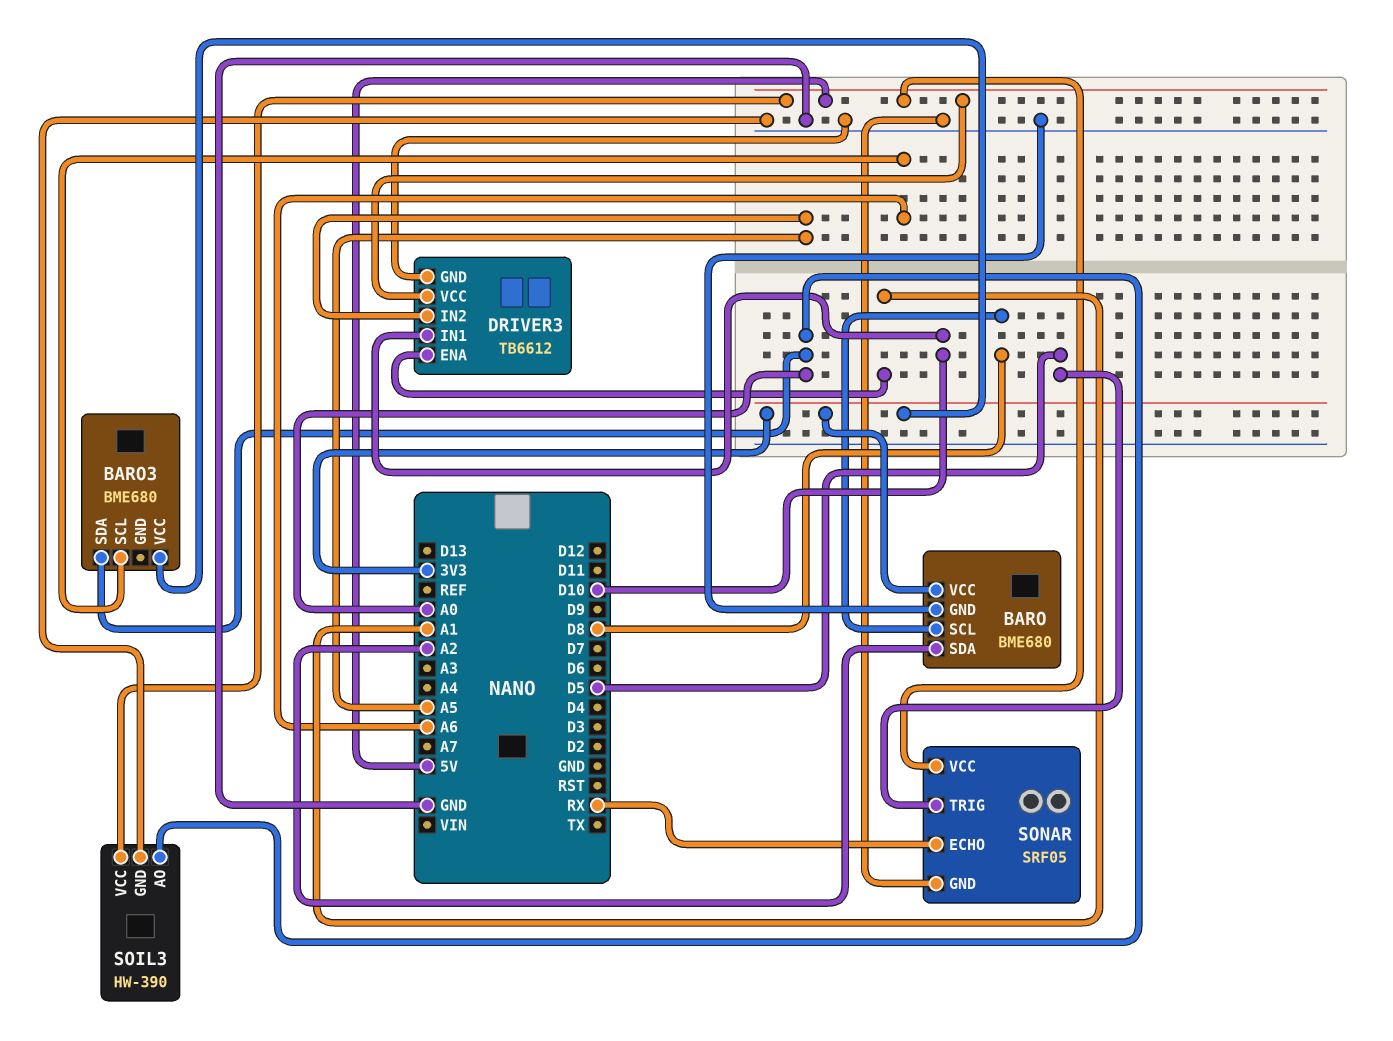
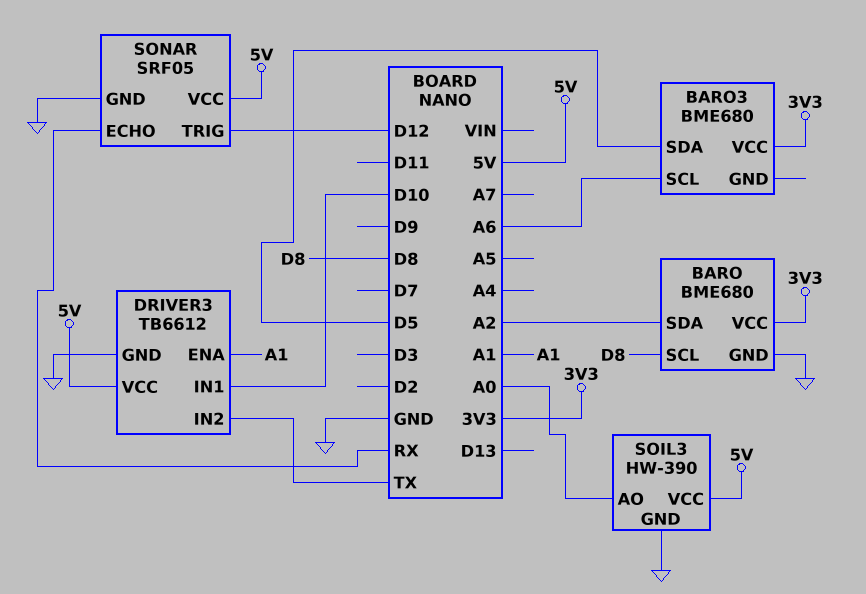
BARO3 pin SDA: A0 -> D5
DRIVER3 pin IN2: A5 -> TX
SONAR pin TRIG: D5 -> D12

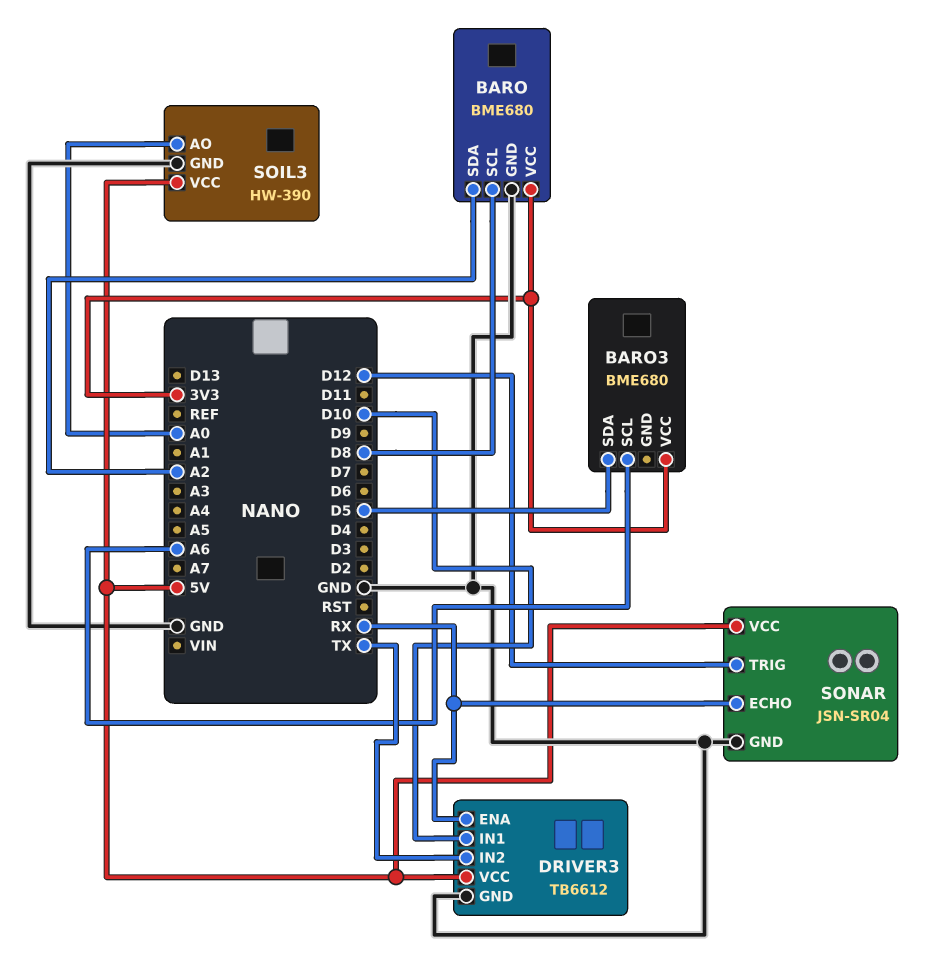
DRIVER3 pin ENA: A1 -> RX
SONAR: SRF05 -> JSN-SR04

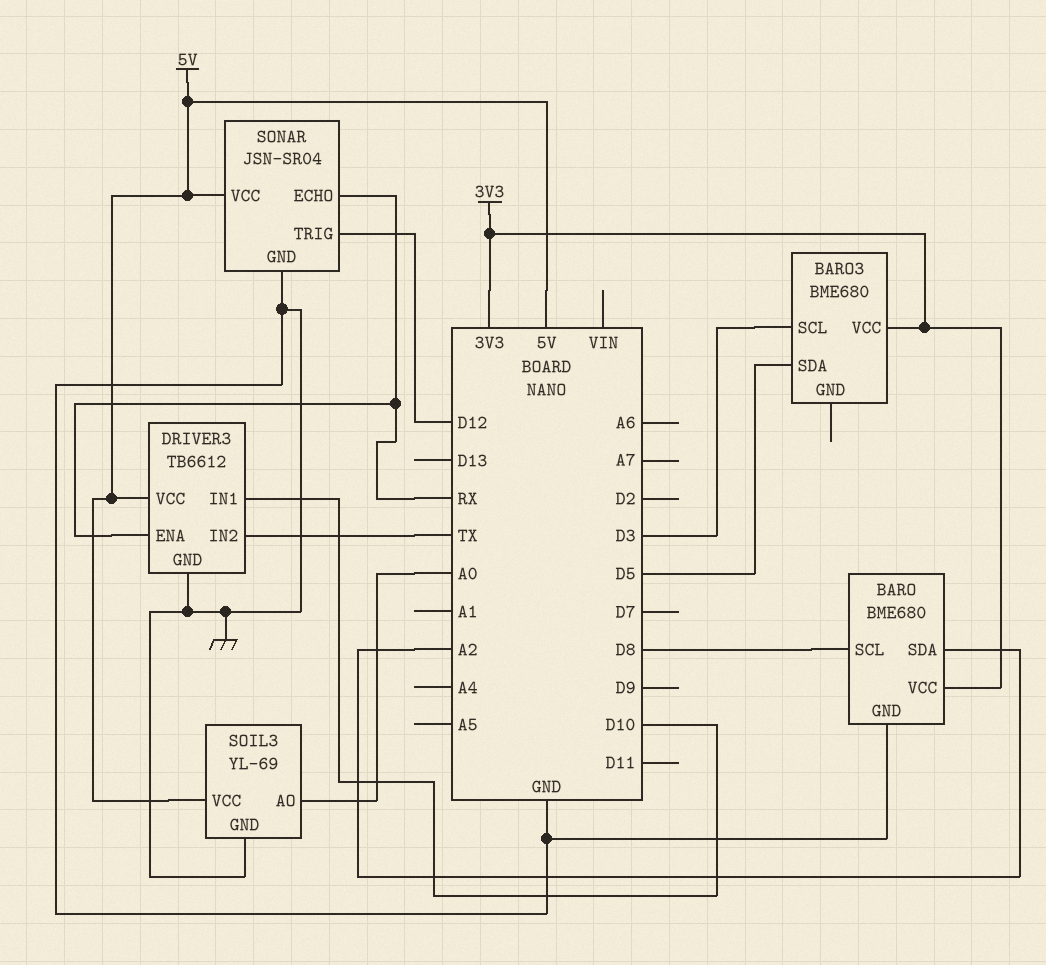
BARO3 pin SCL: A6 -> D3
SOIL3: HW-390 -> YL-69

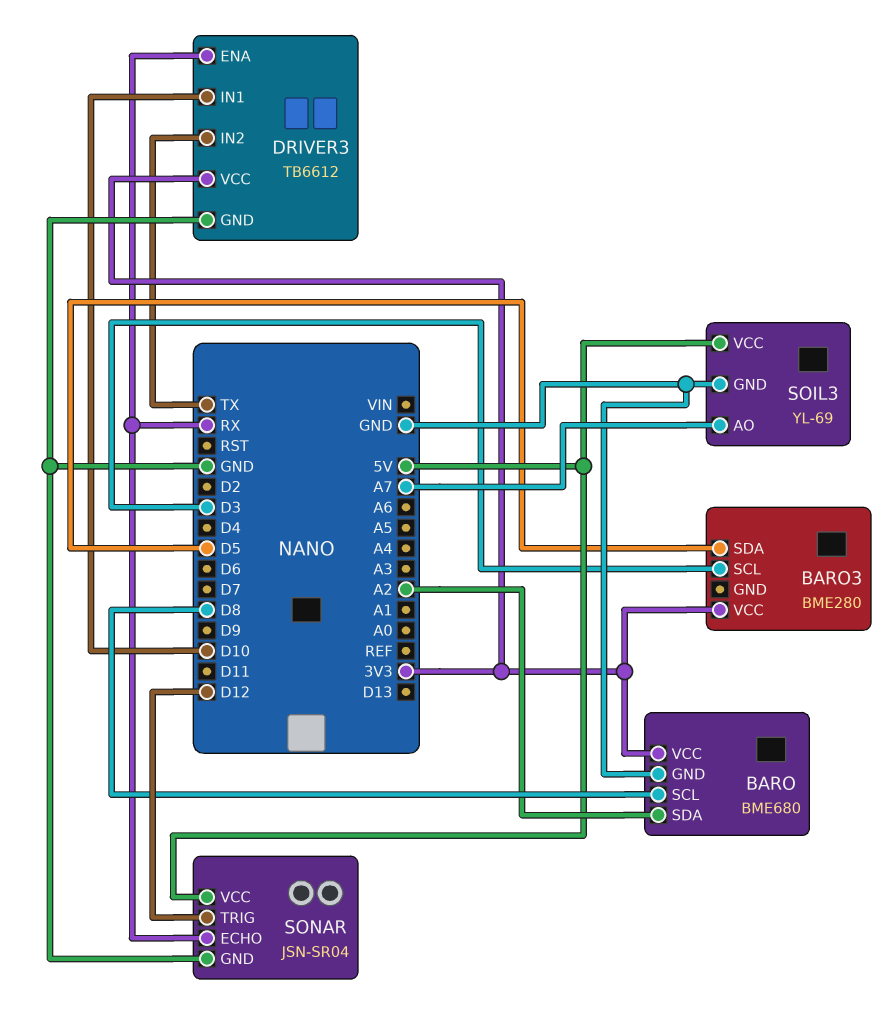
BARO3: BME680 -> BME280
DRIVER3 pin VCC: 5V -> 3V3
SOIL3 pin AO: A0 -> A7

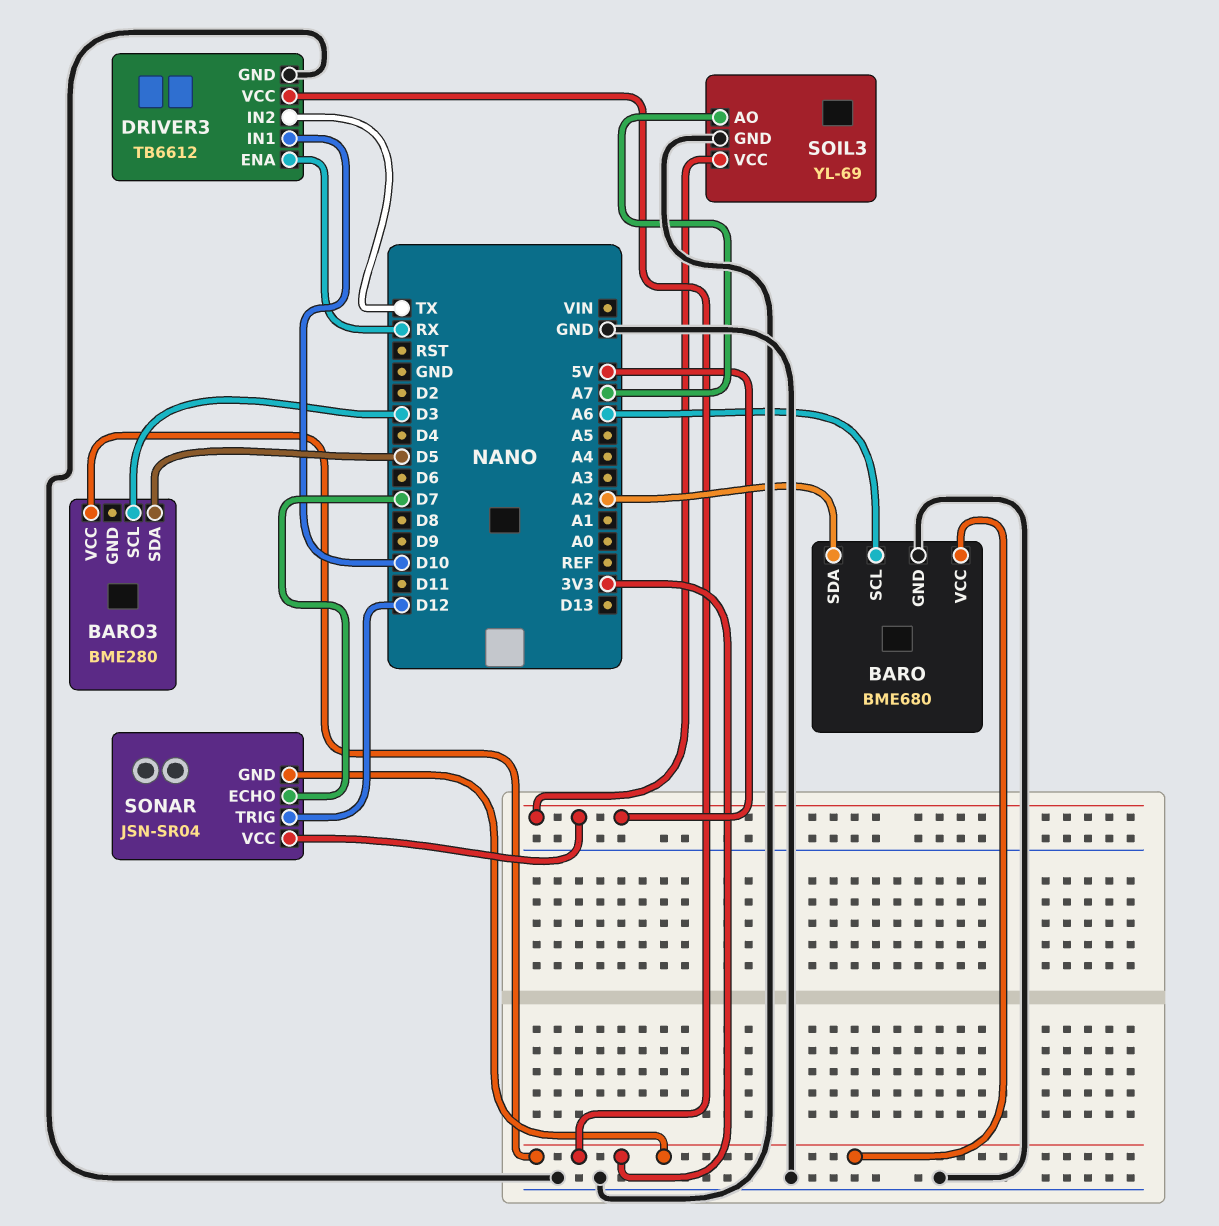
BARO pin SCL: D8 -> A6
SONAR pin ECHO: RX -> D7
SONAR pin GND: GND -> 3V3

